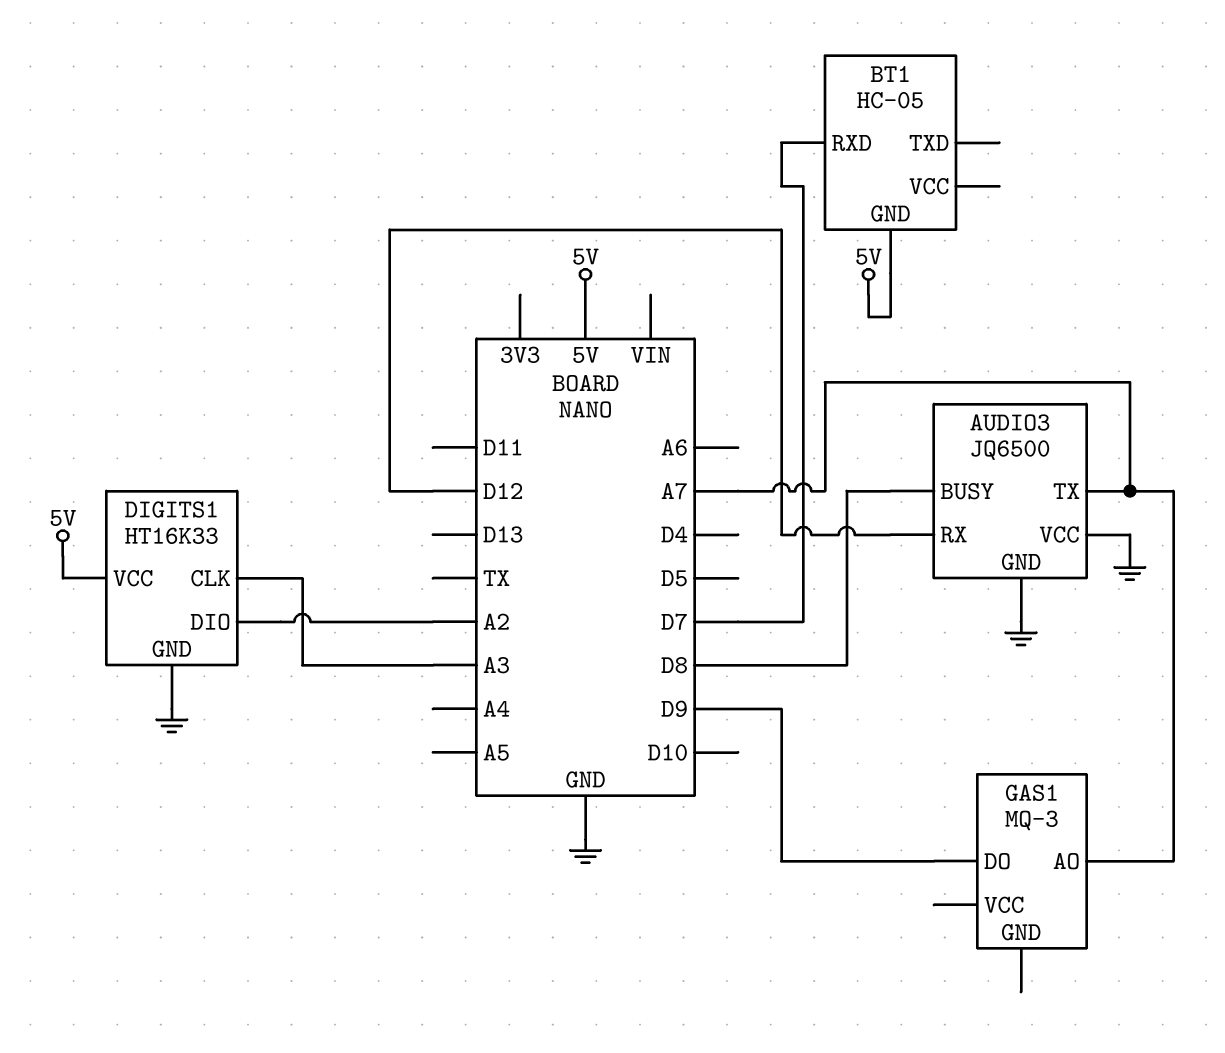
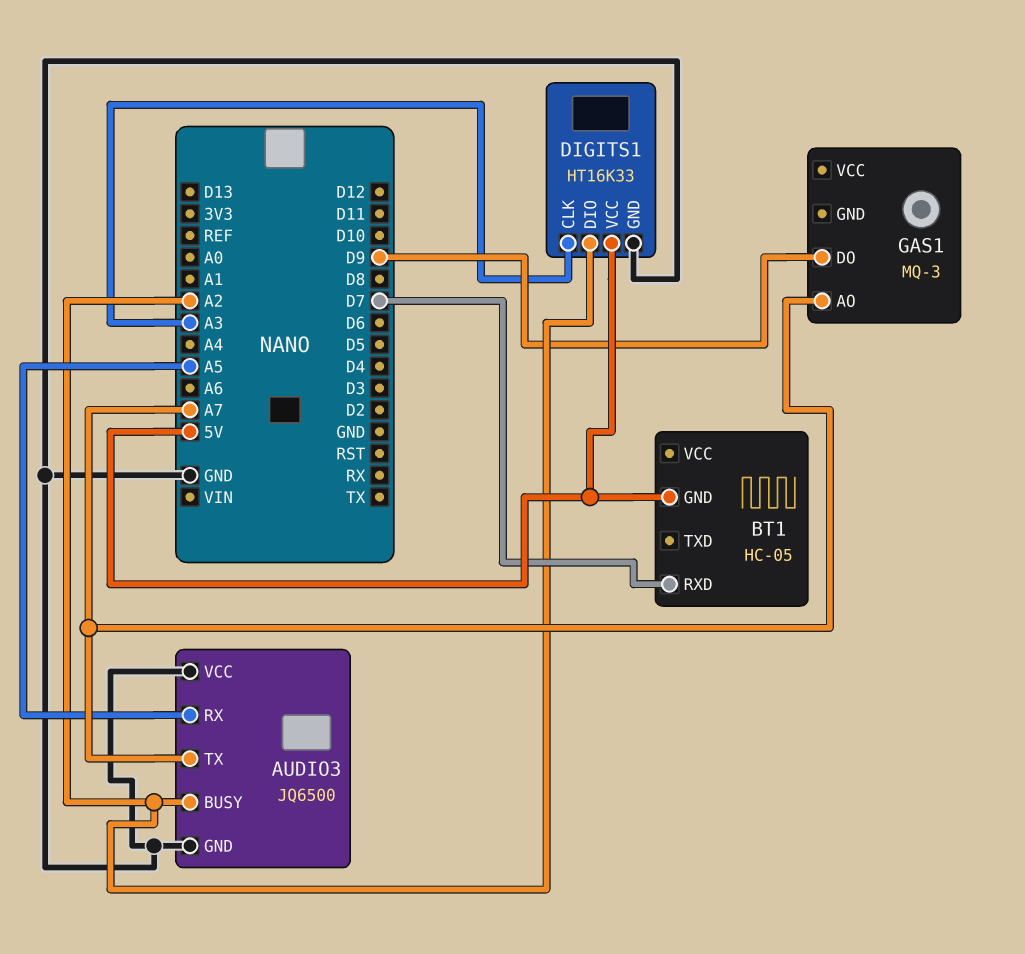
AUDIO3 pin BUSY: D8 -> A2
AUDIO3 pin RX: D12 -> A5

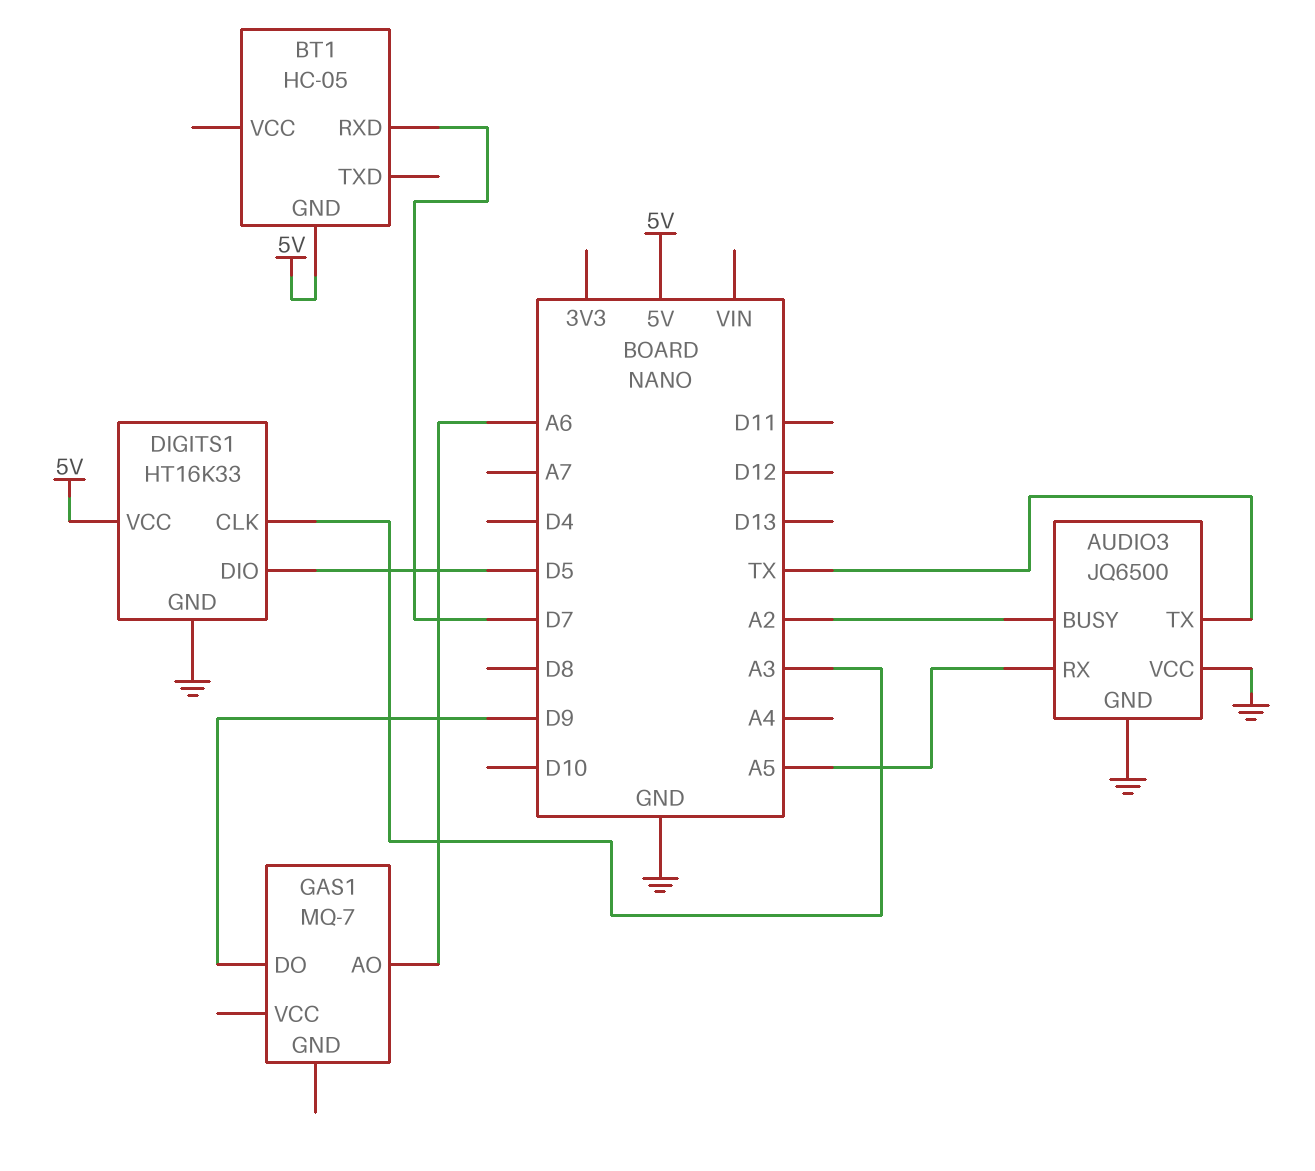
AUDIO3 pin TX: A7 -> TX
DIGITS1 pin DIO: A2 -> D5
GAS1: MQ-3 -> MQ-7
GAS1 pin AO: A7 -> A6

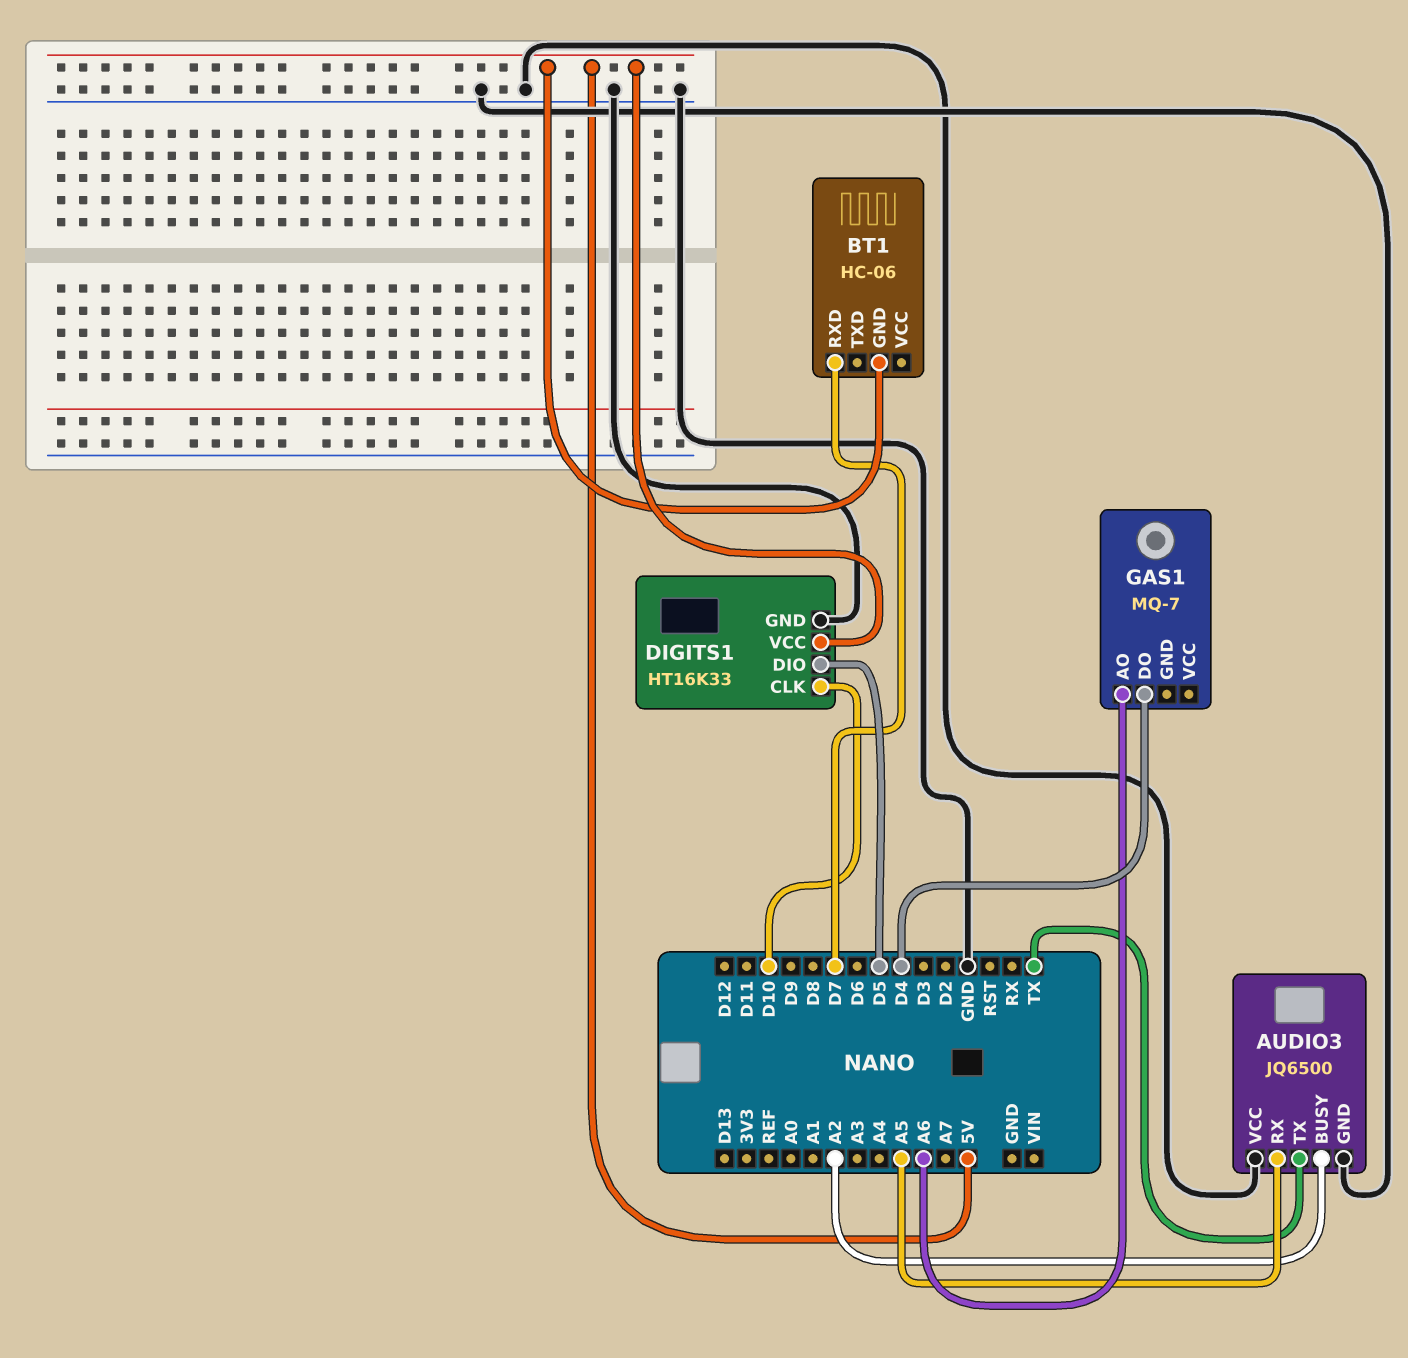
BT1: HC-05 -> HC-06
DIGITS1 pin CLK: A3 -> D10
GAS1 pin DO: D9 -> D4

